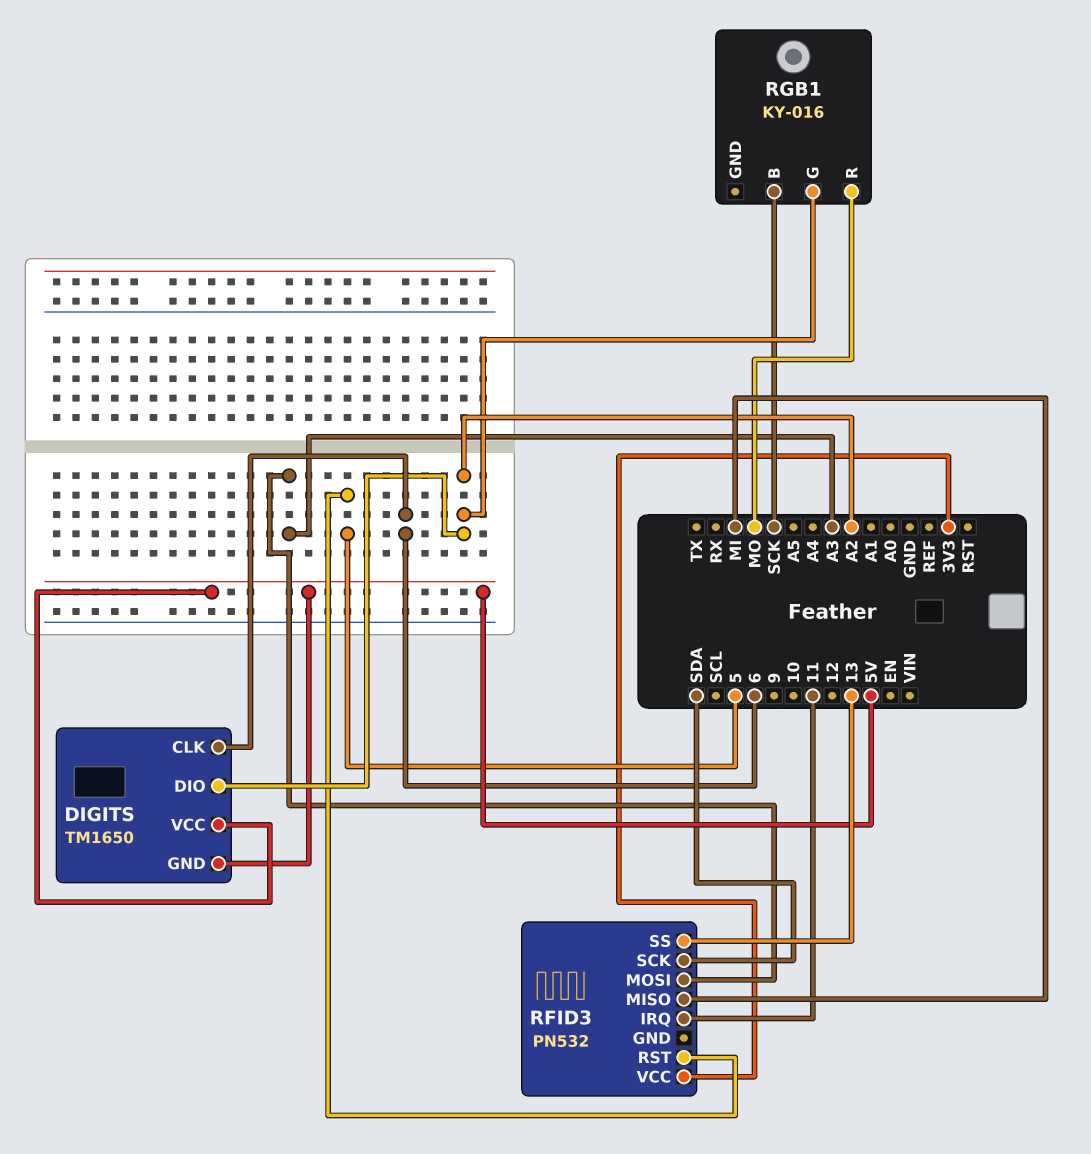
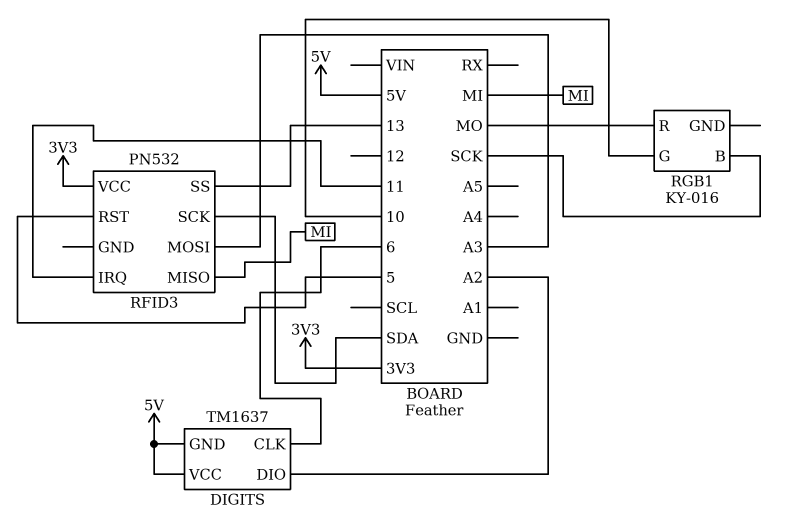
DIGITS: TM1650 -> TM1637
RGB1 pin G: A2 -> 10

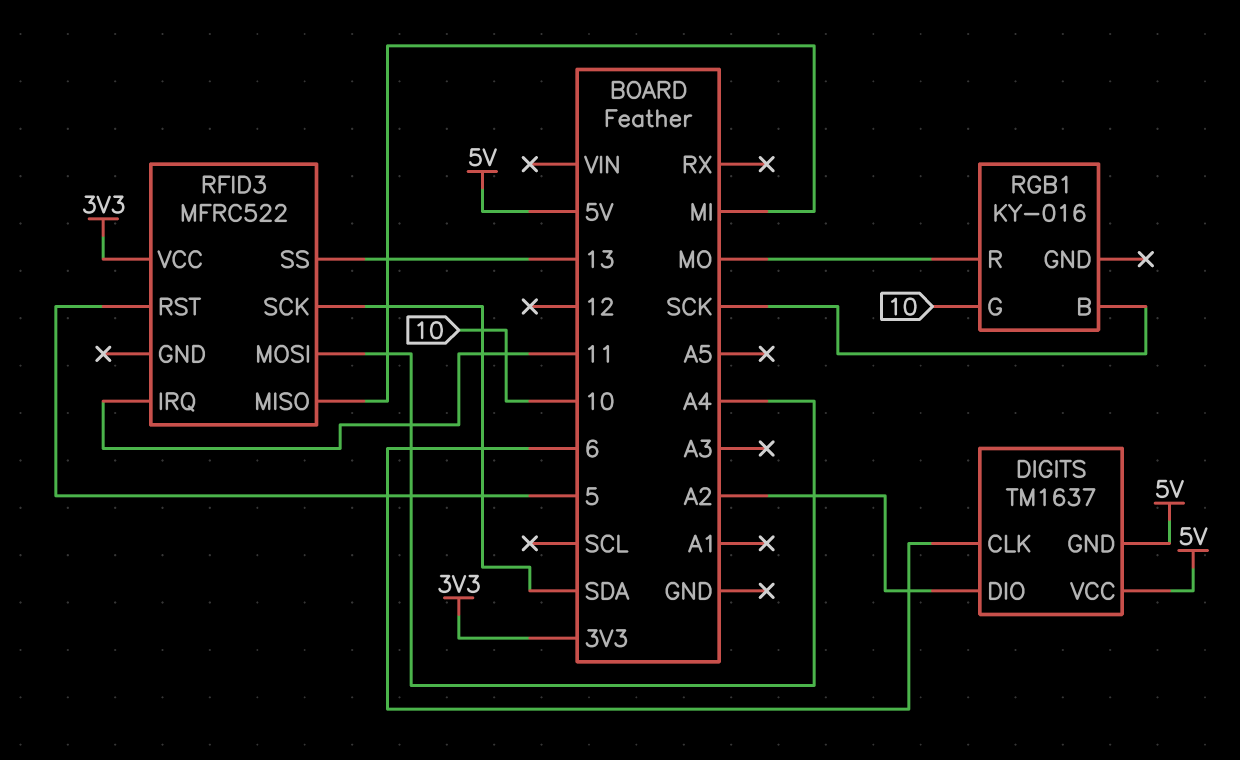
RFID3: PN532 -> MFRC522
RFID3 pin MOSI: A3 -> A4

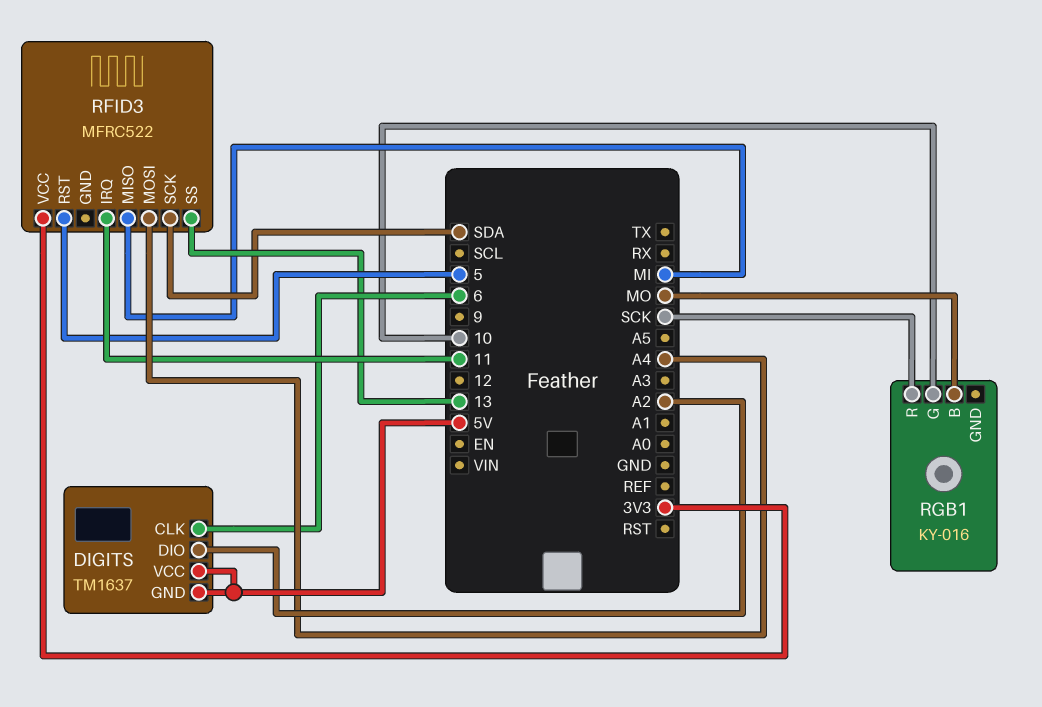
RGB1 pin B: SCK -> MO
RGB1 pin R: MO -> SCK

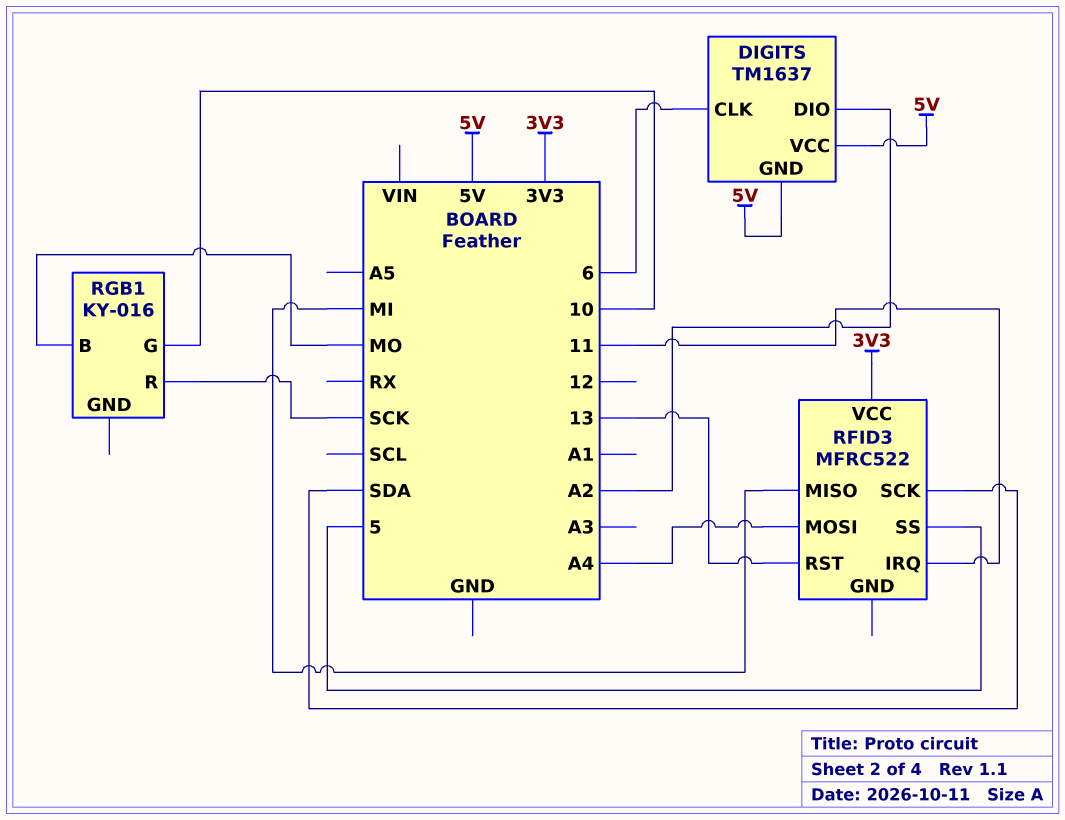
RFID3 pin RST: 5 -> 13
RFID3 pin SS: 13 -> 5

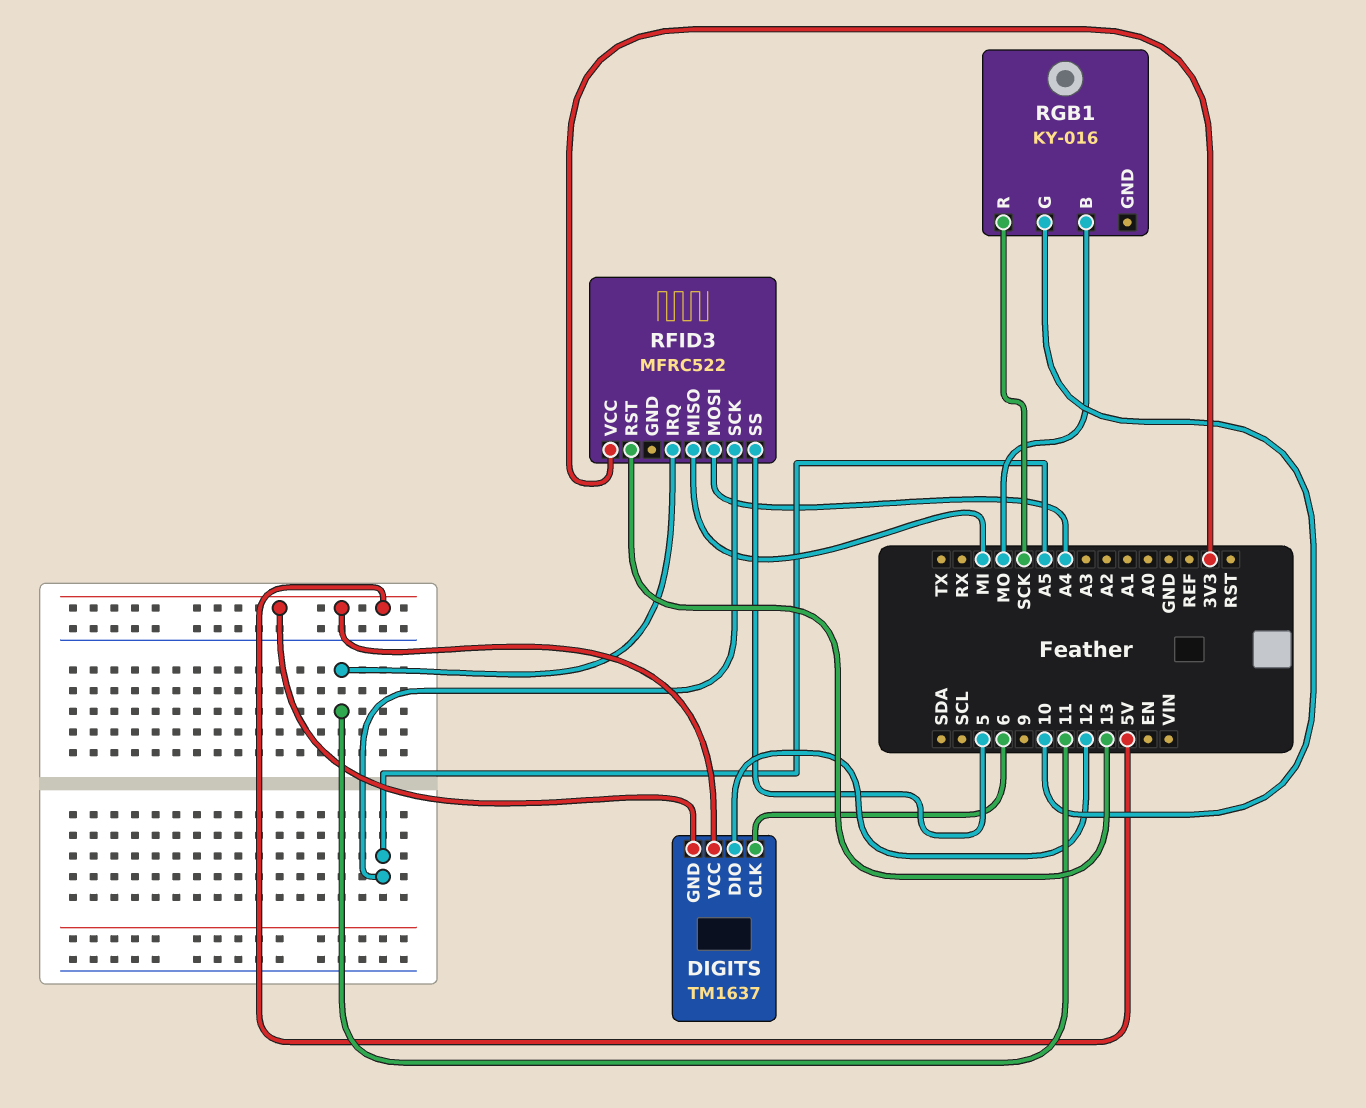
DIGITS pin DIO: A2 -> 12
RFID3 pin SCK: SDA -> A5

